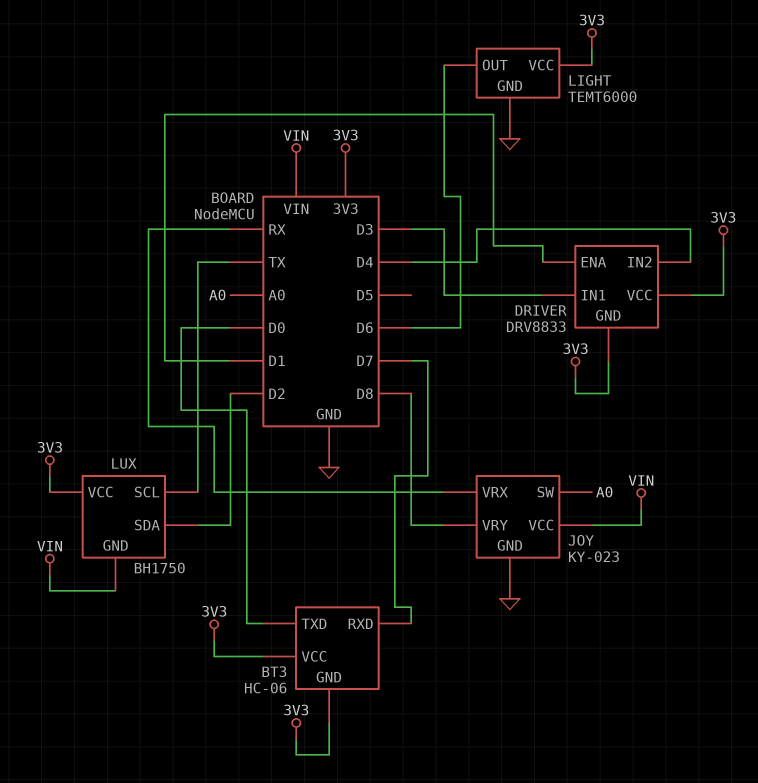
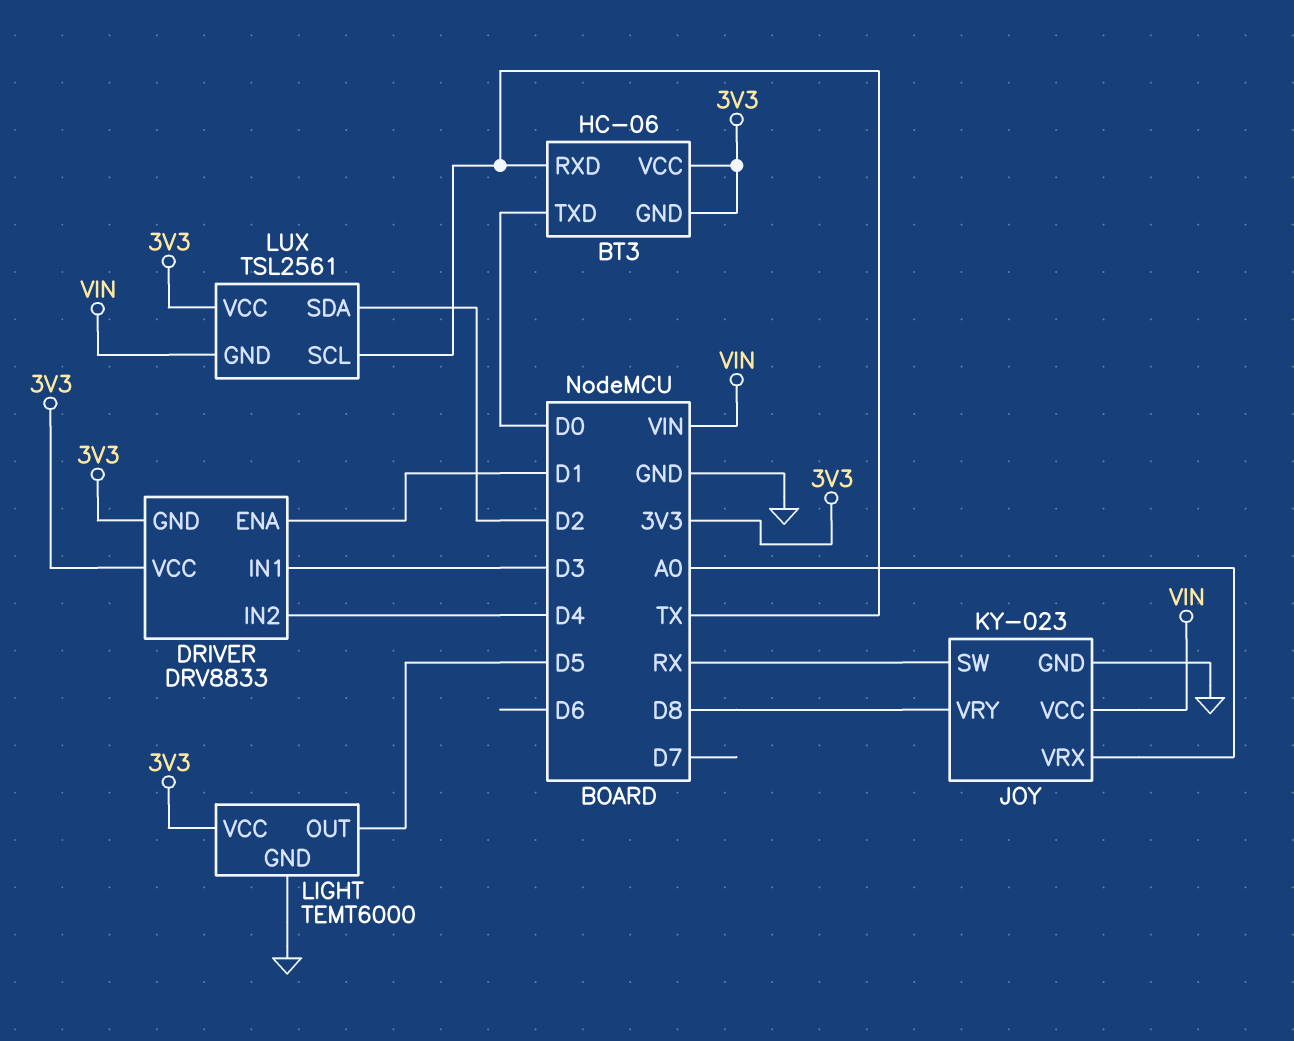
BT3 pin RXD: D7 -> TX
JOY pin SW: A0 -> RX
JOY pin VRX: RX -> A0
LIGHT pin OUT: D6 -> D5
LUX: BH1750 -> TSL2561

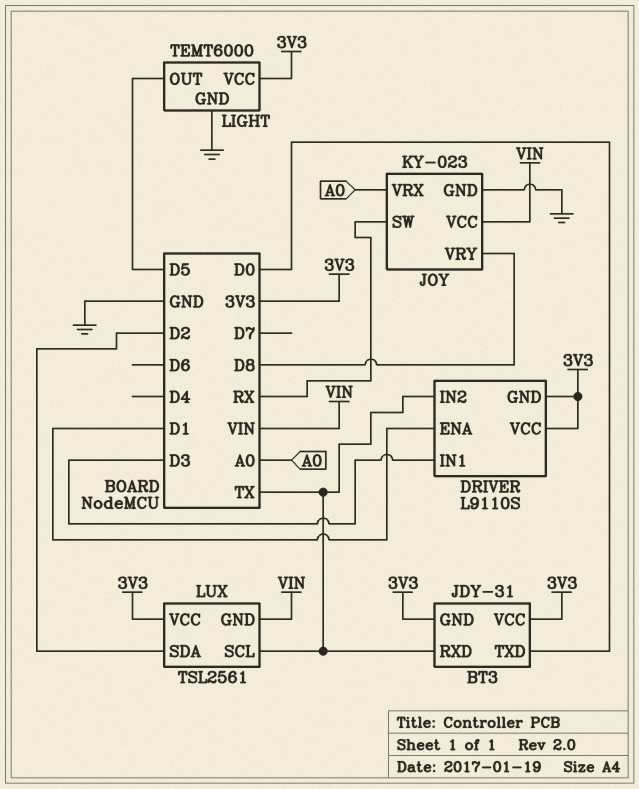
BT3: HC-06 -> JDY-31
DRIVER: DRV8833 -> L9110S
DRIVER pin IN2: D4 -> TX

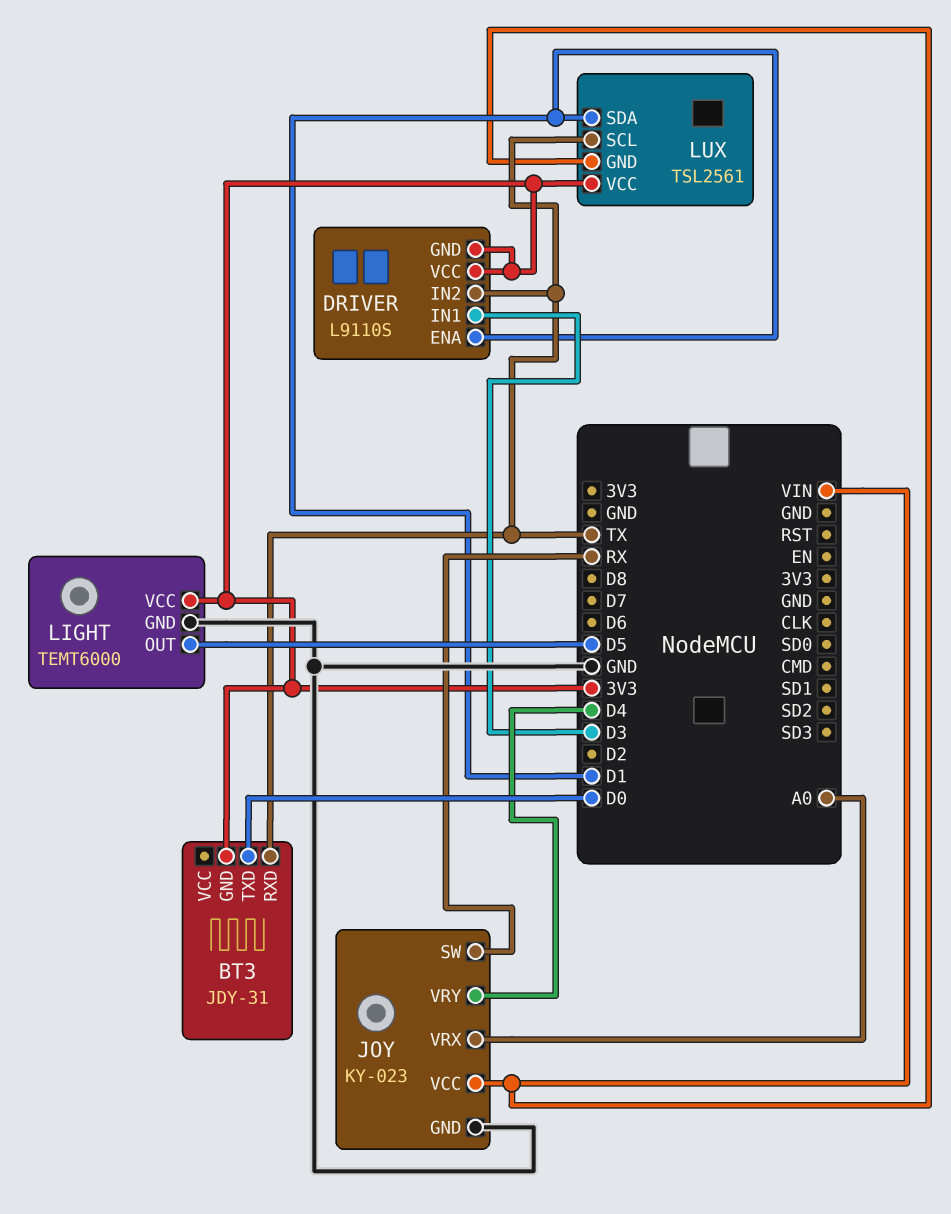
BT3 pin VCC: 3V3 -> none
JOY pin VRY: D8 -> D4
LUX pin SDA: D2 -> D1

